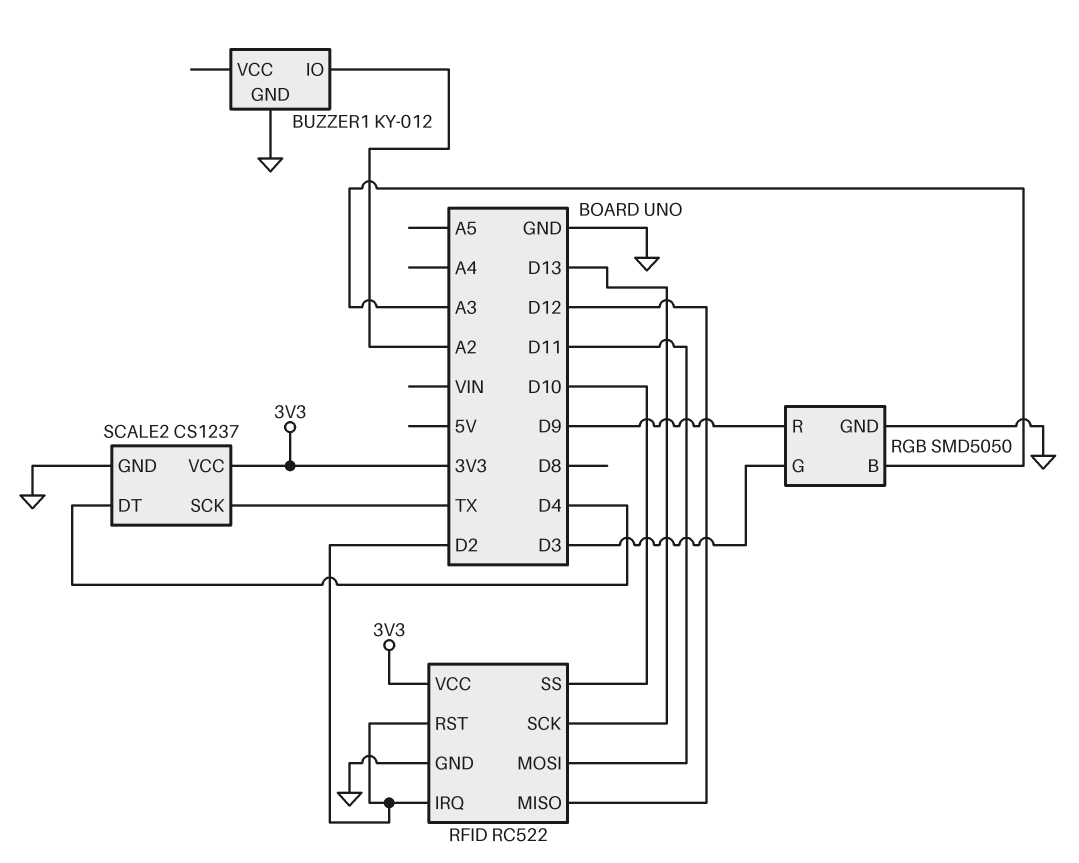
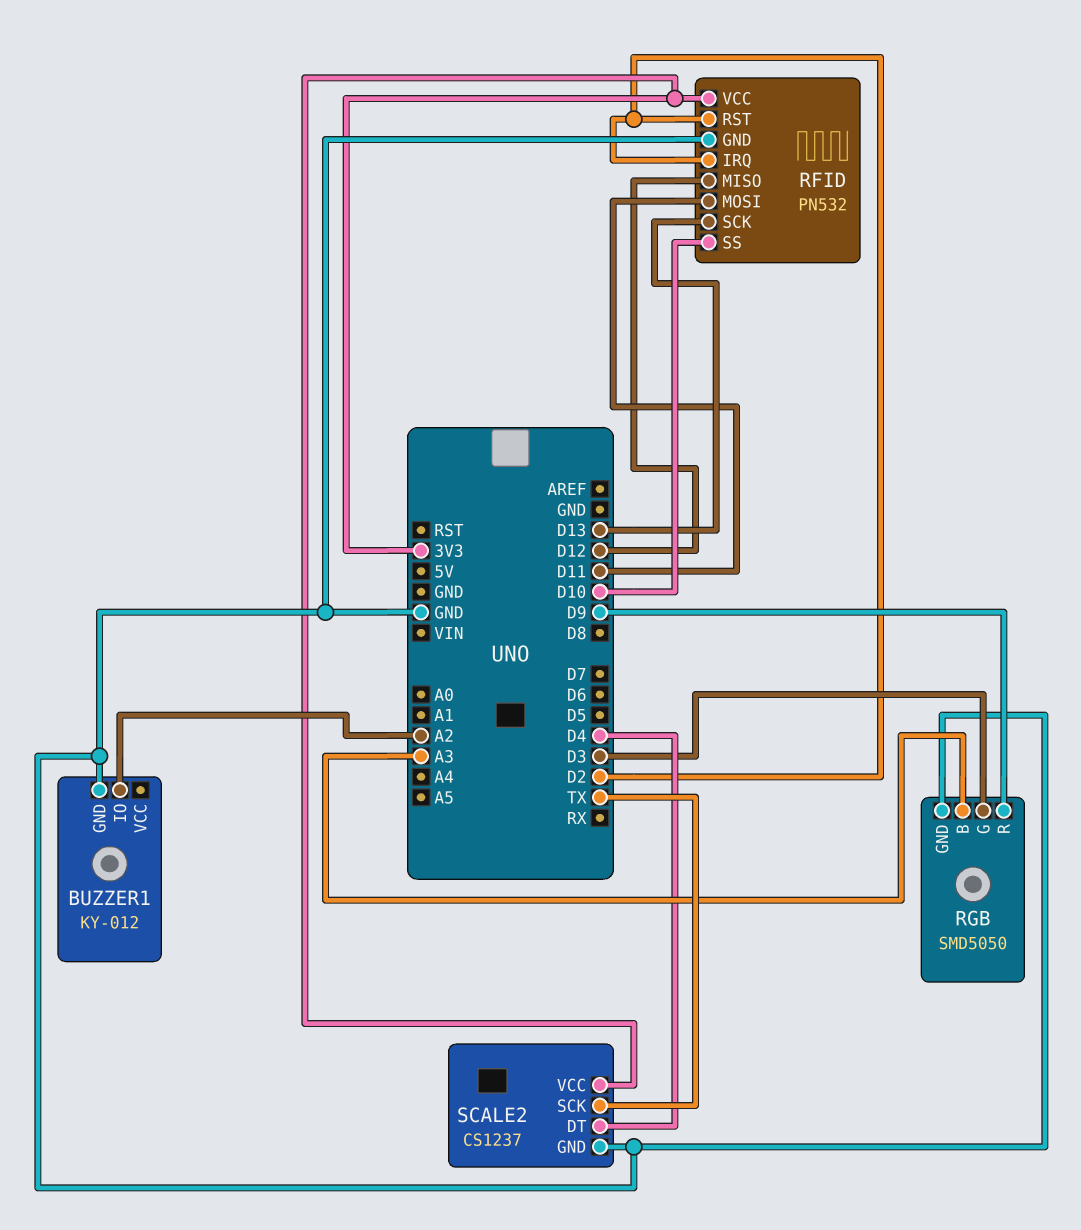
RFID: RC522 -> PN532

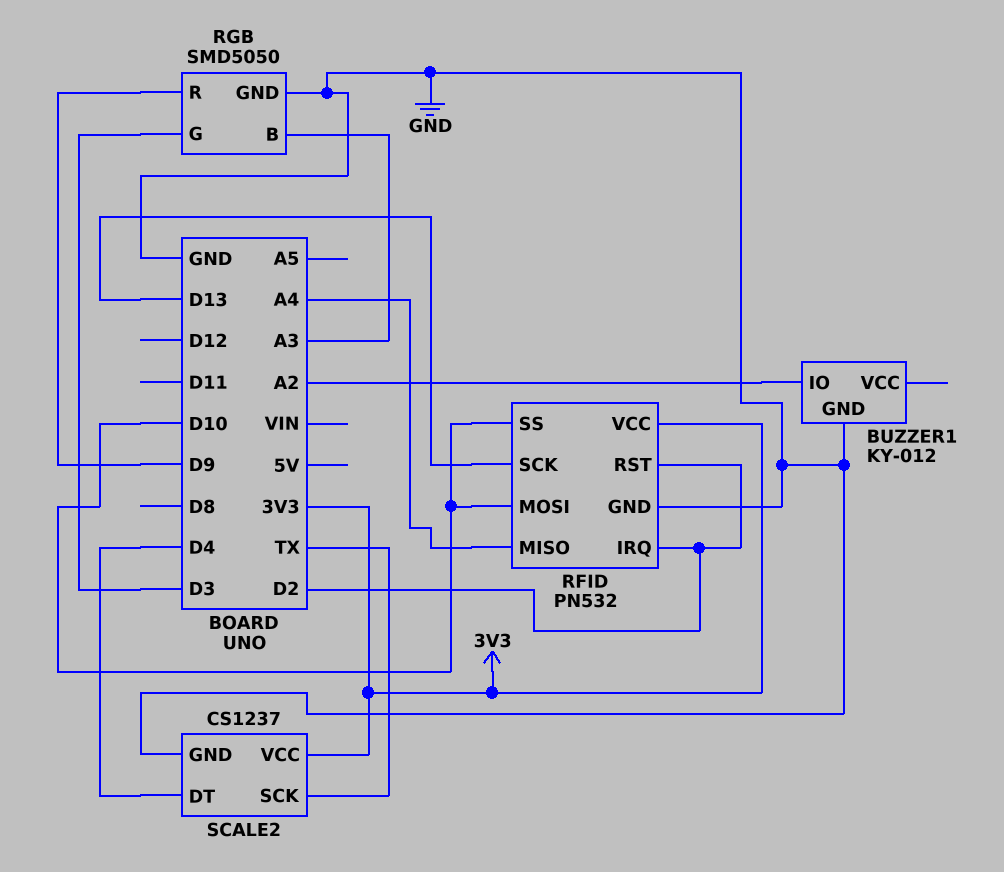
RFID pin MISO: D12 -> A4
RFID pin MOSI: D11 -> D10

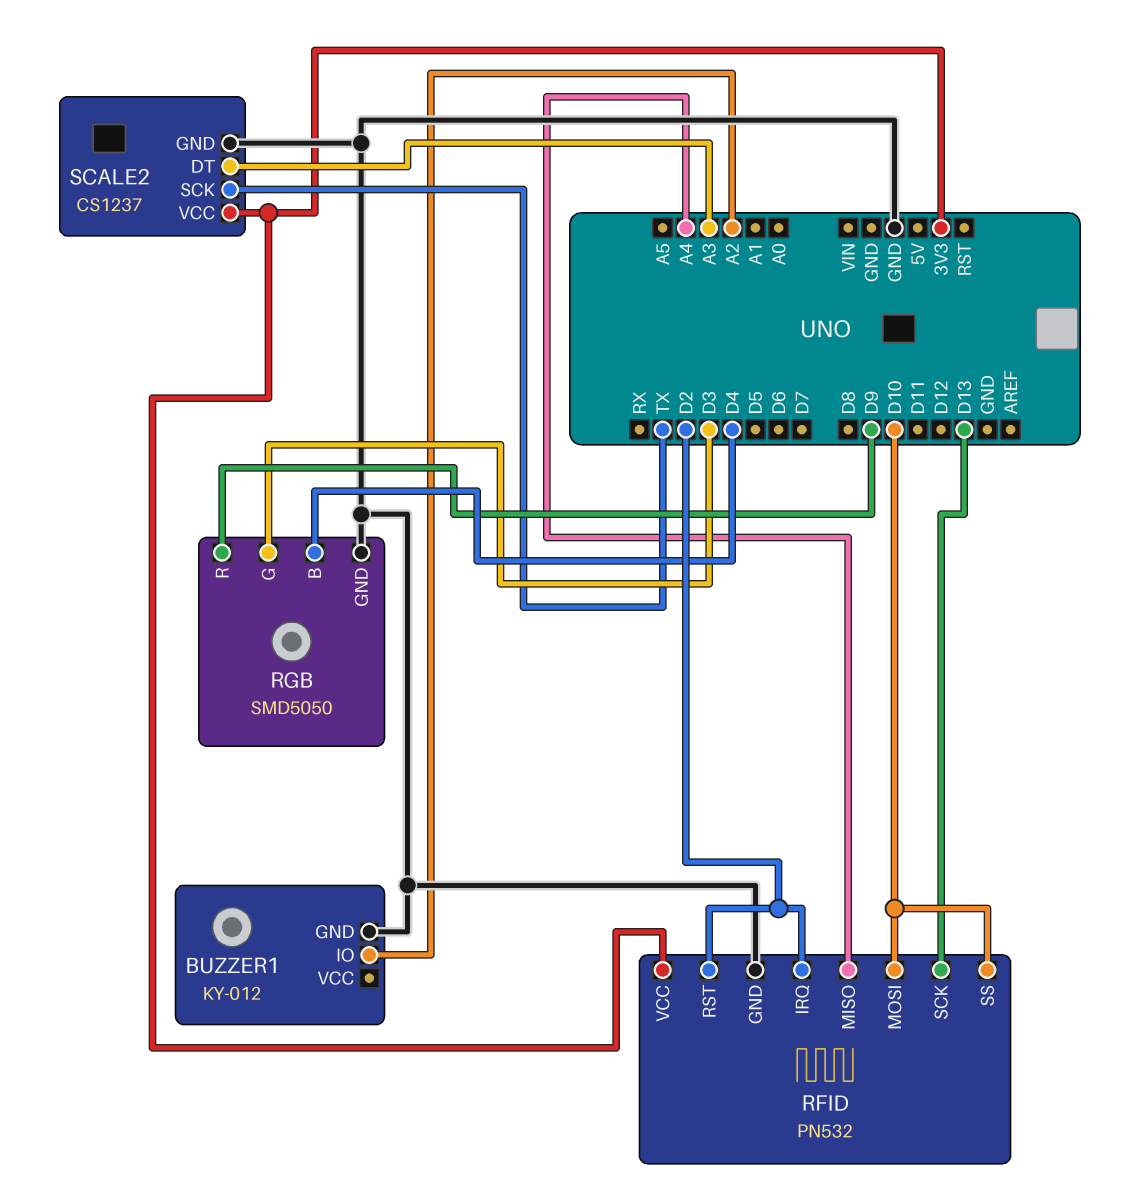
RGB pin B: A3 -> D4
SCALE2 pin DT: D4 -> A3

